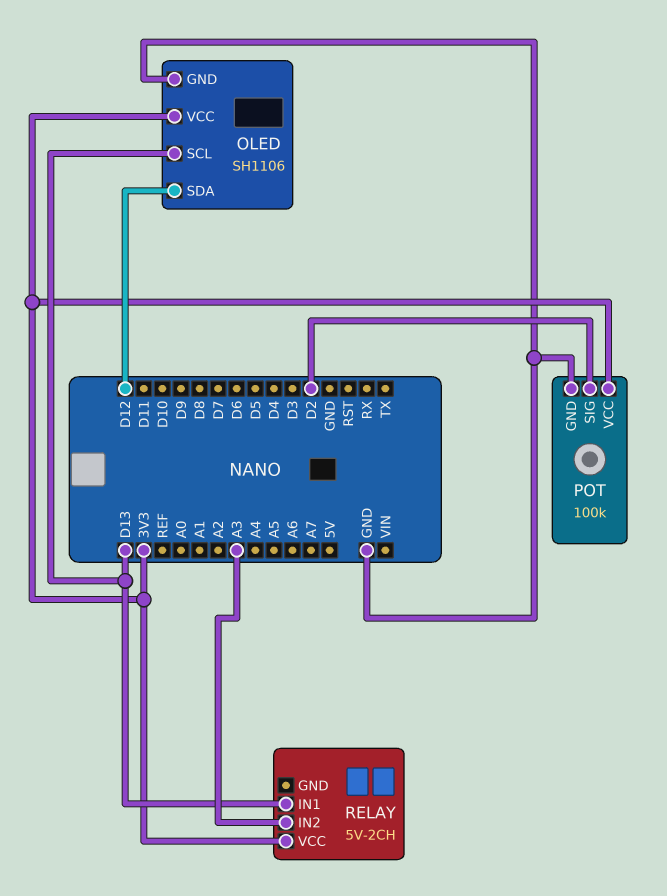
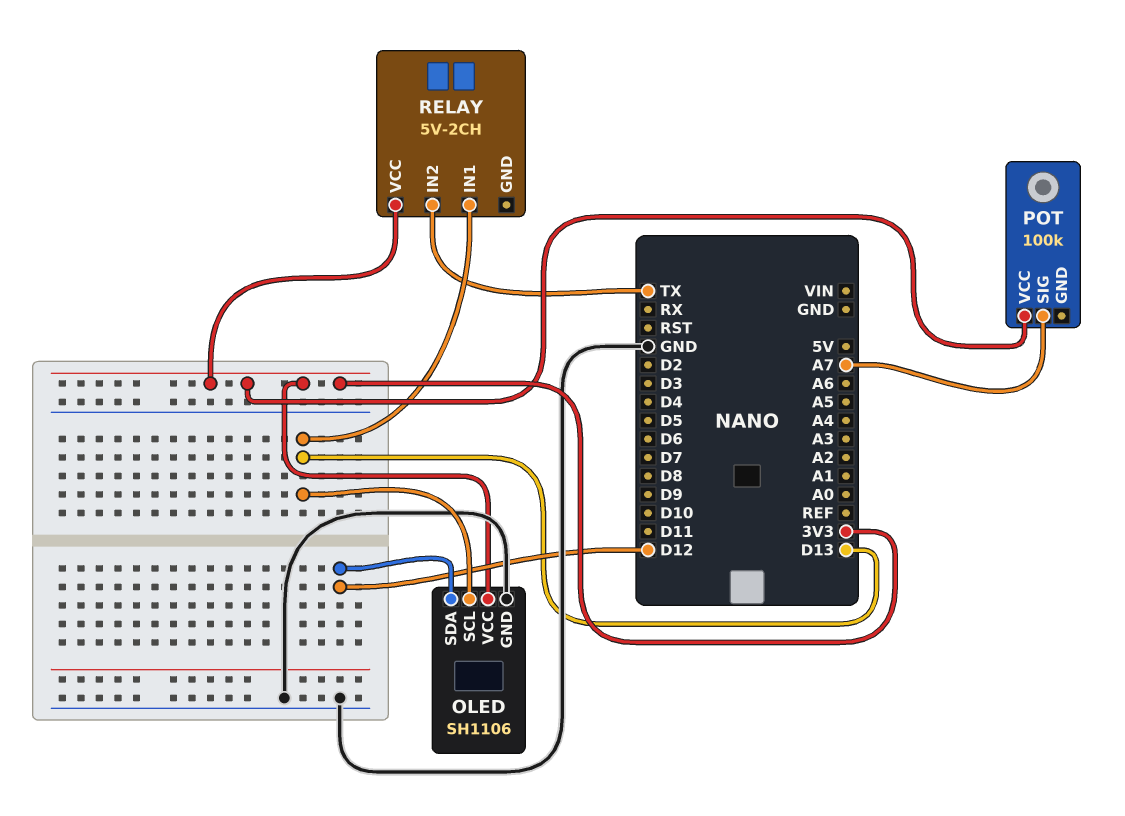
POT pin GND: GND -> none
POT pin SIG: D2 -> A7
RELAY pin IN2: A3 -> TX

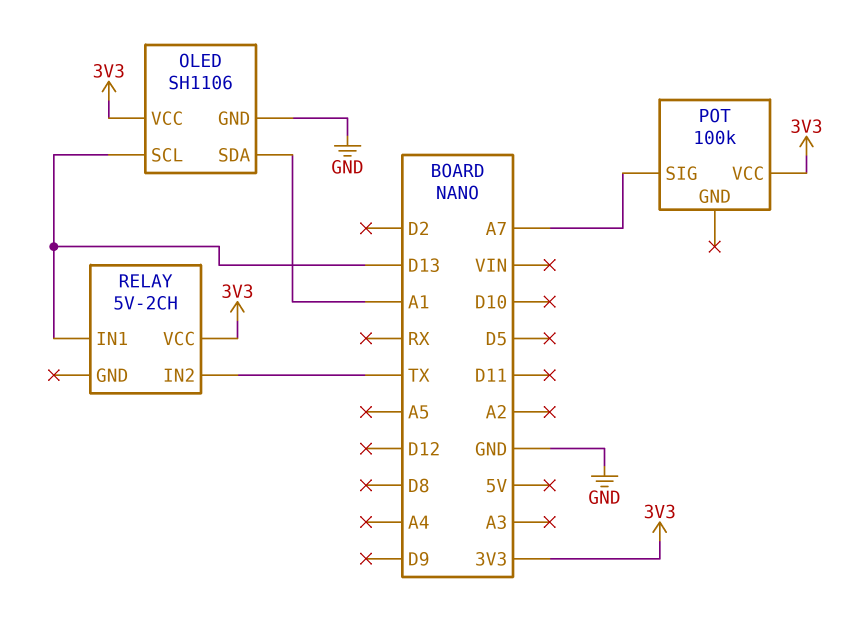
OLED pin SDA: D12 -> A1

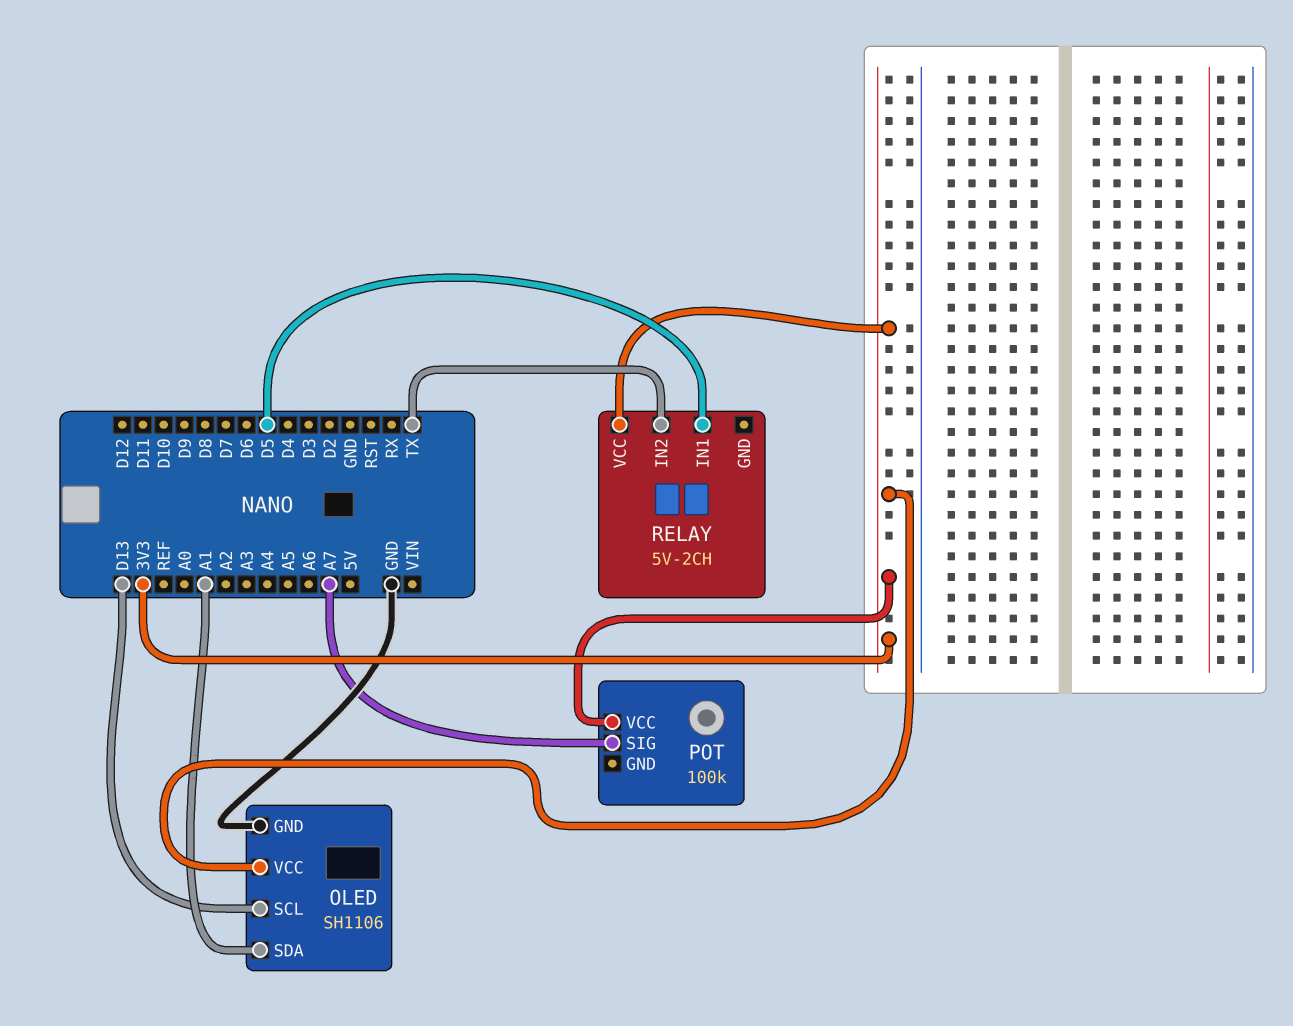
RELAY pin IN1: D13 -> D5

